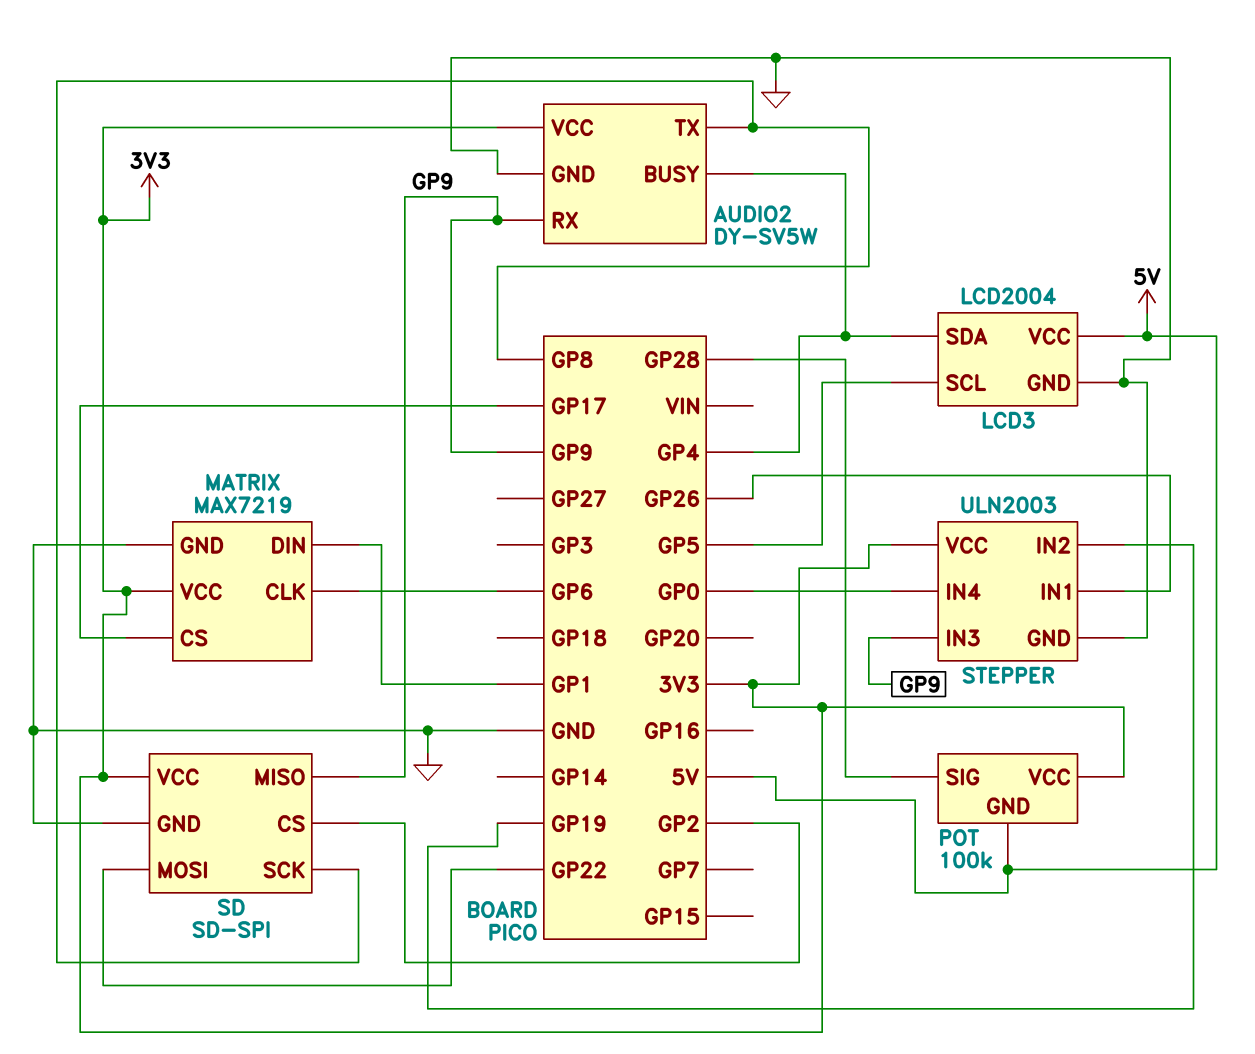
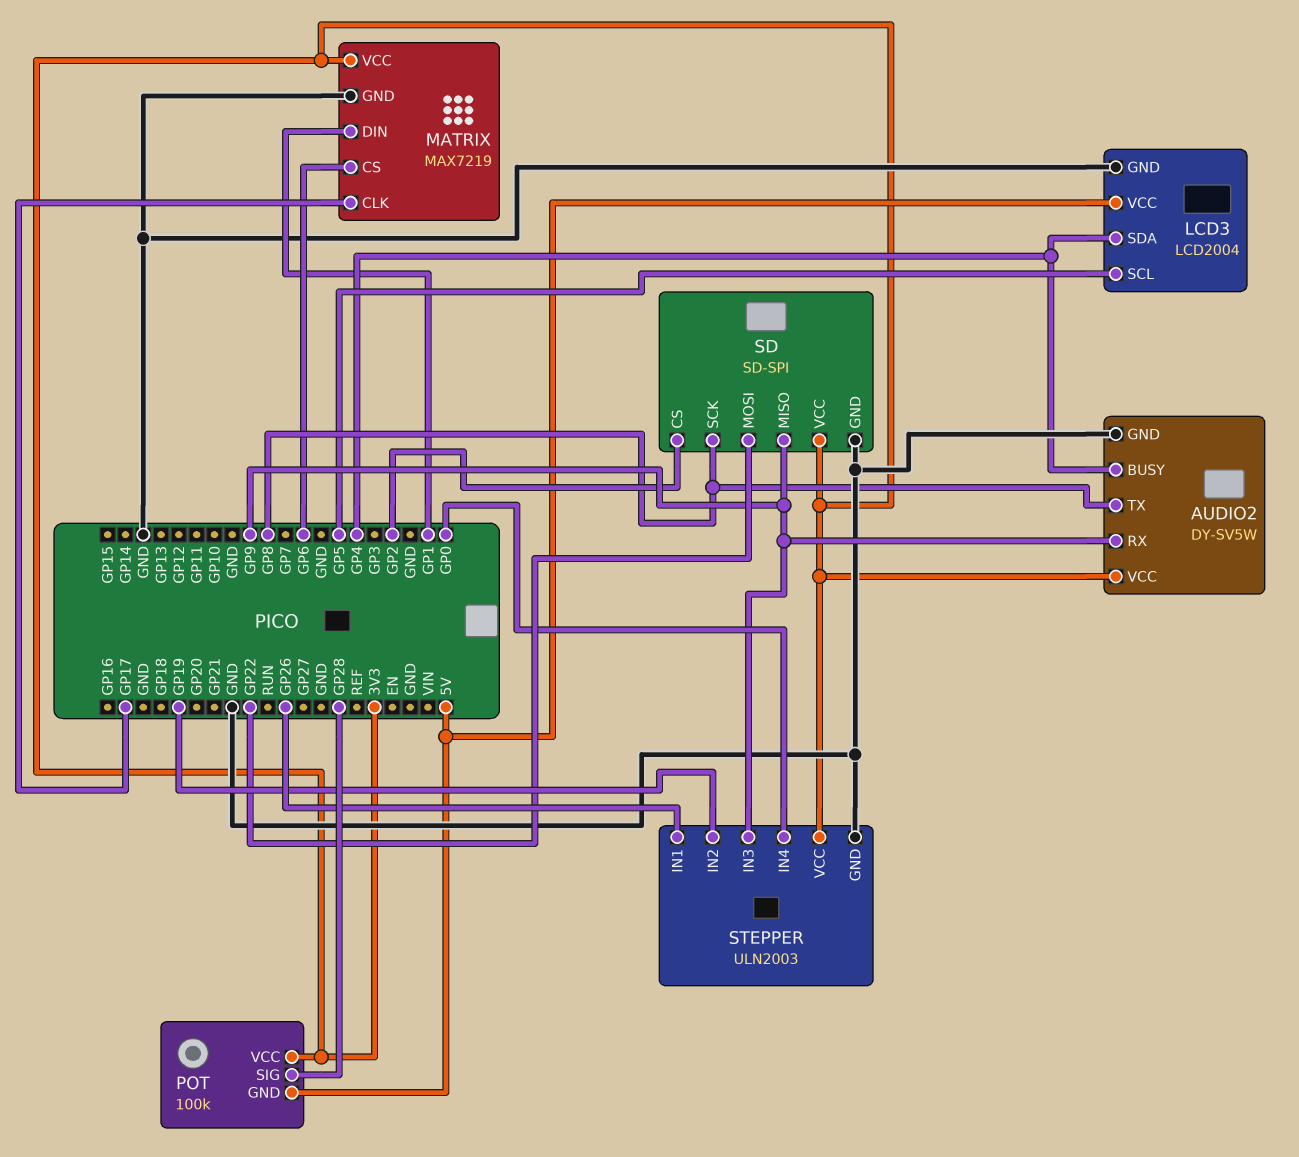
MATRIX pin CLK: GP6 -> GP17
MATRIX pin CS: GP17 -> GP6

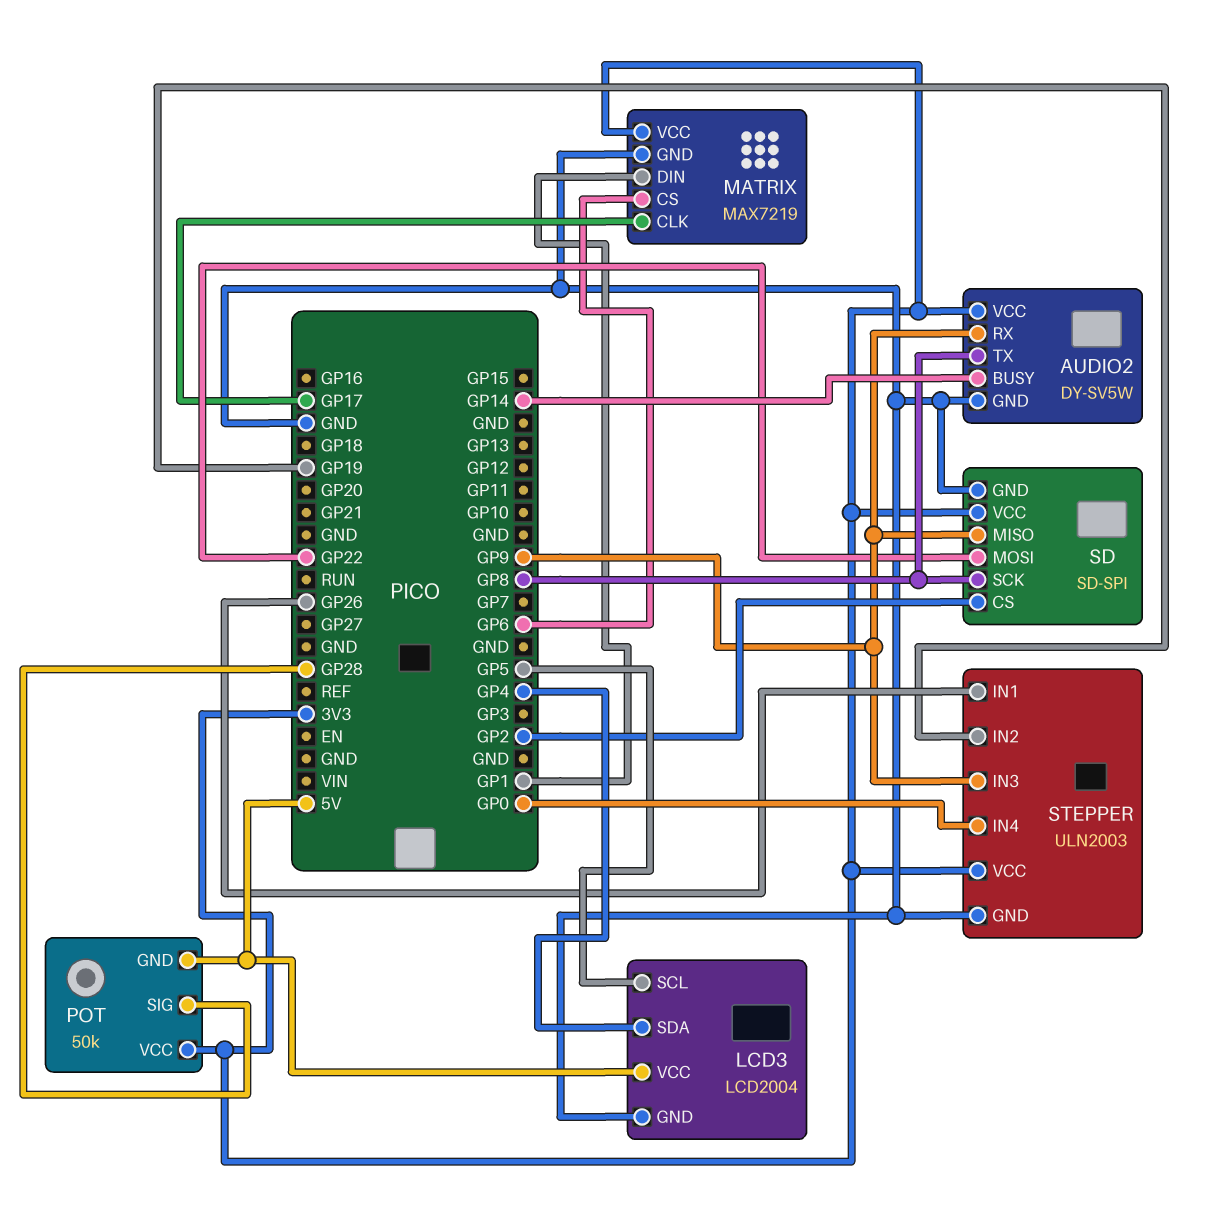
AUDIO2 pin BUSY: GP4 -> GP14
POT: 100k -> 50k

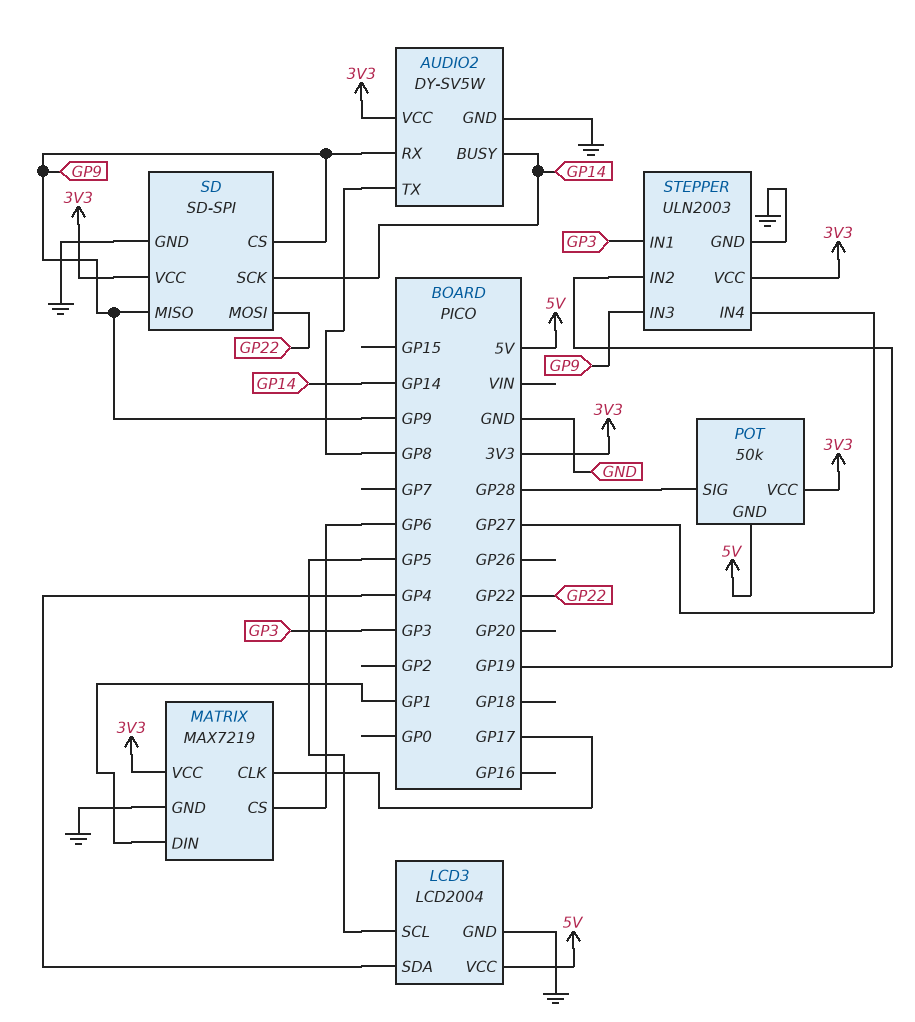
SD pin CS: GP2 -> GP9
SD pin SCK: GP8 -> GP14
STEPPER pin IN1: GP26 -> GP3
STEPPER pin IN4: GP0 -> GP27

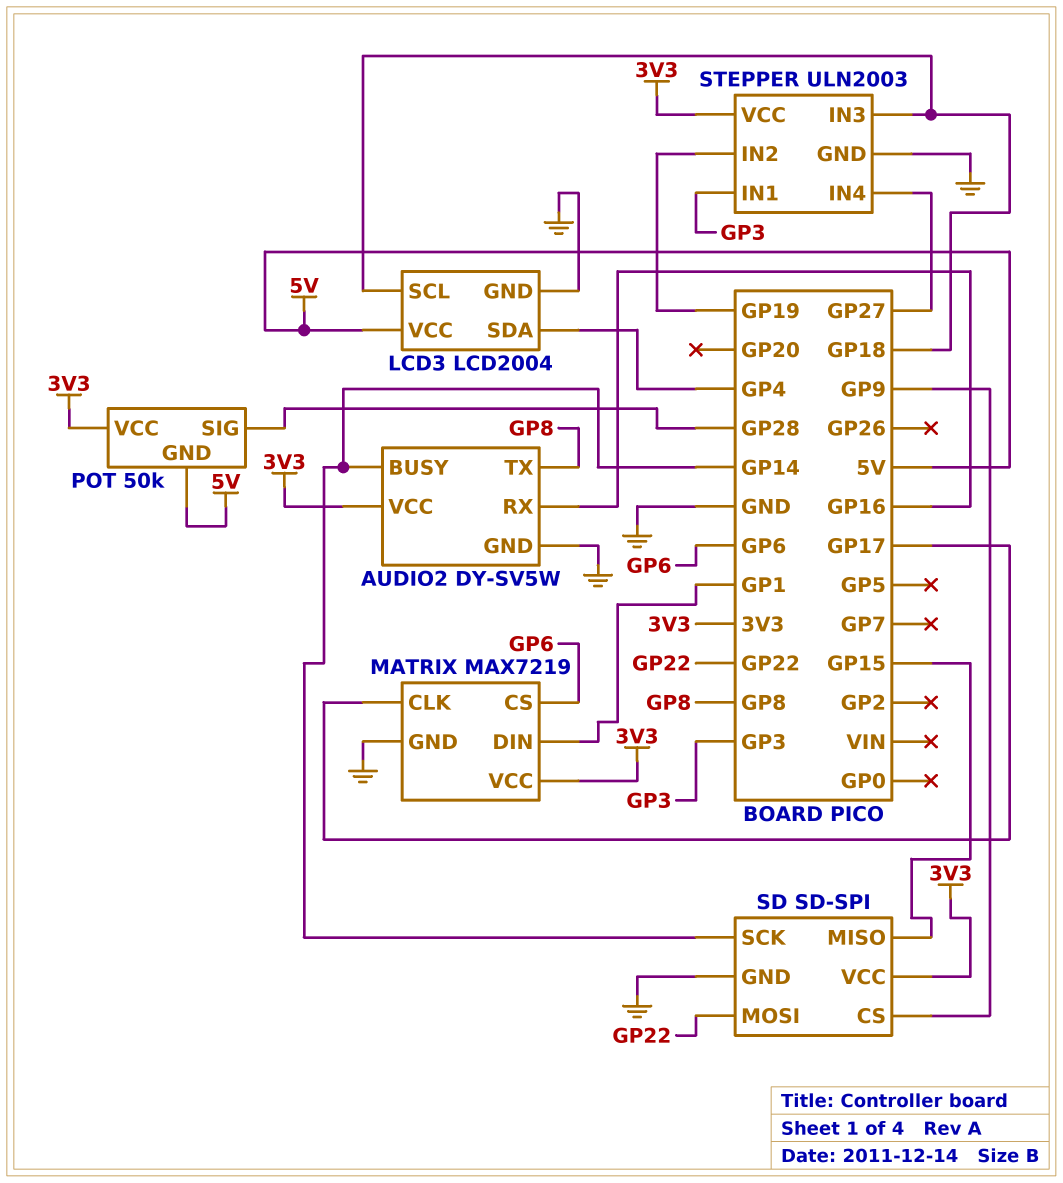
AUDIO2 pin RX: GP9 -> GP16
LCD3 pin SCL: GP5 -> GP18
SD pin MISO: GP9 -> GP15
STEPPER pin IN3: GP9 -> GP18

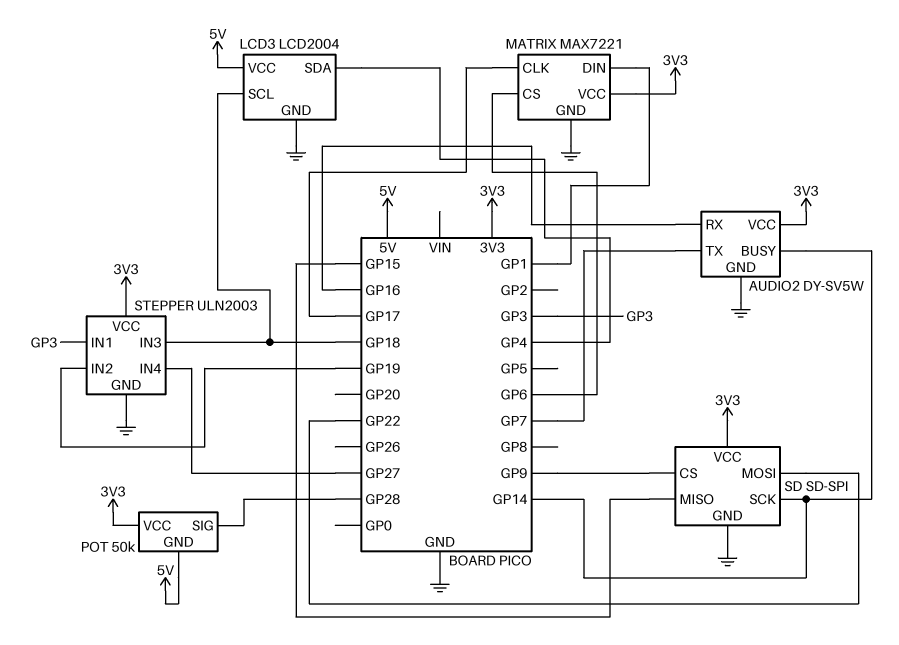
AUDIO2 pin TX: GP8 -> GP7
MATRIX: MAX7219 -> MAX7221

